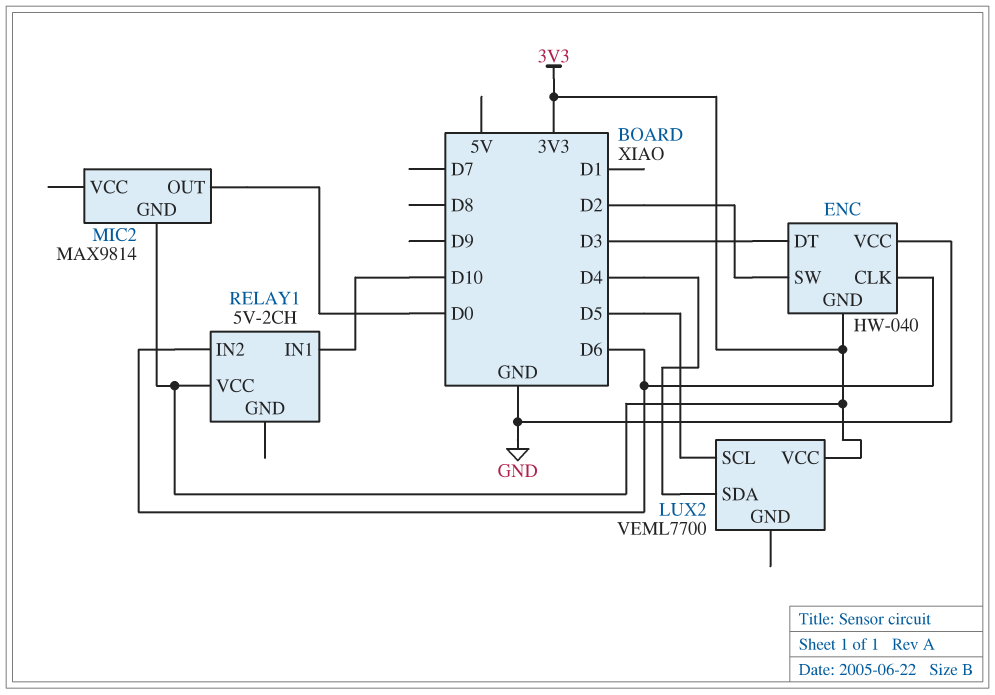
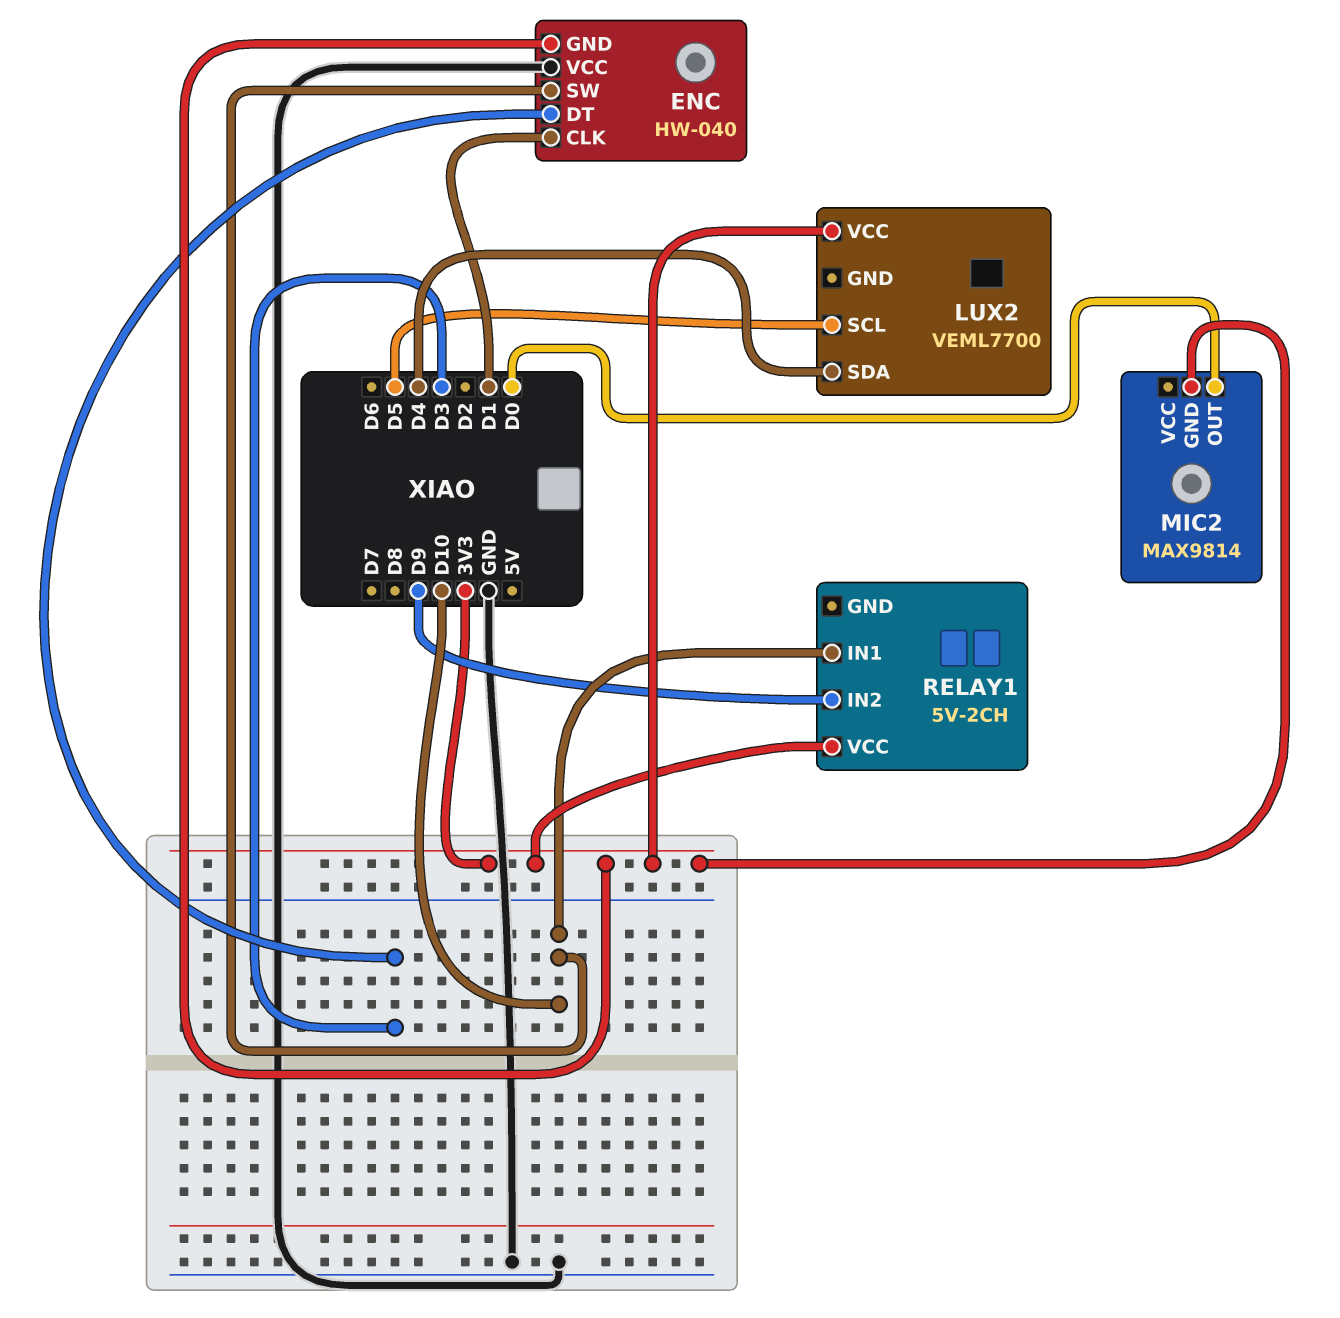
ENC pin CLK: D6 -> D1
ENC pin SW: D2 -> D10
RELAY1 pin IN2: D6 -> D9

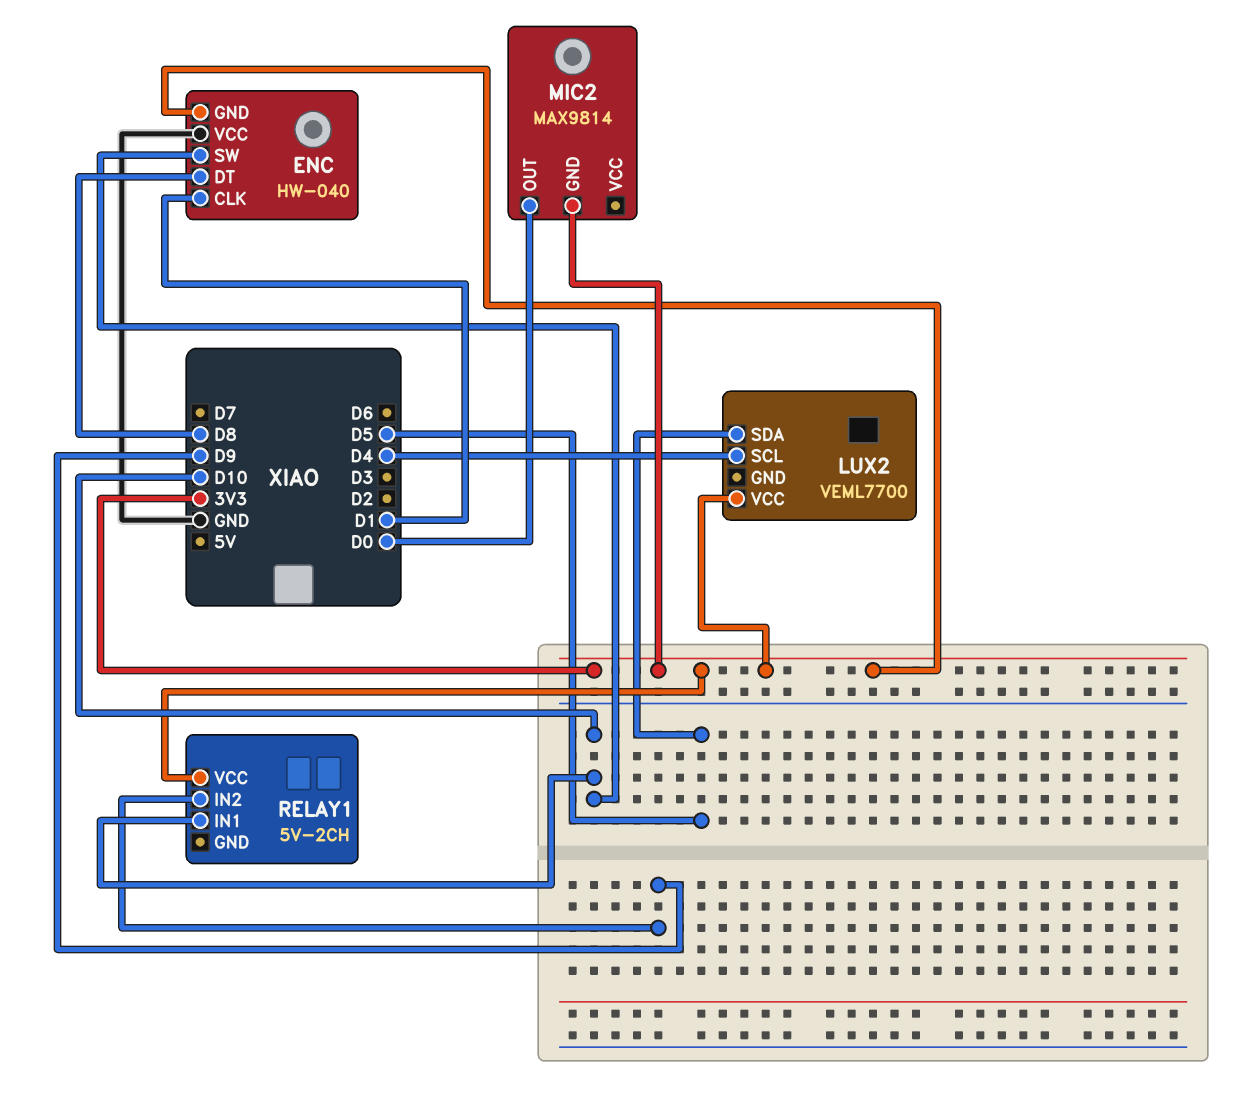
ENC pin DT: D3 -> D8
LUX2 pin SCL: D5 -> D4
LUX2 pin SDA: D4 -> D5

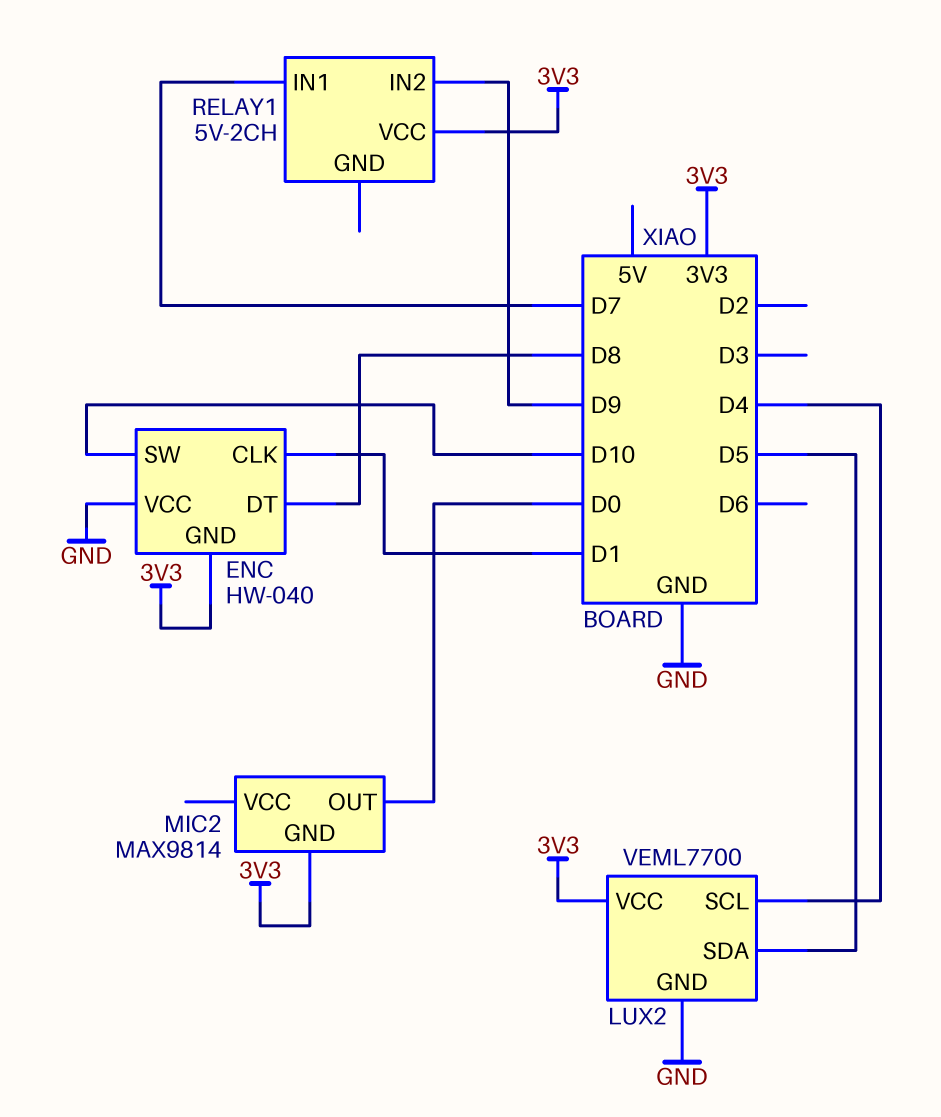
LUX2 pin GND: none -> GND
RELAY1 pin IN1: D10 -> D7

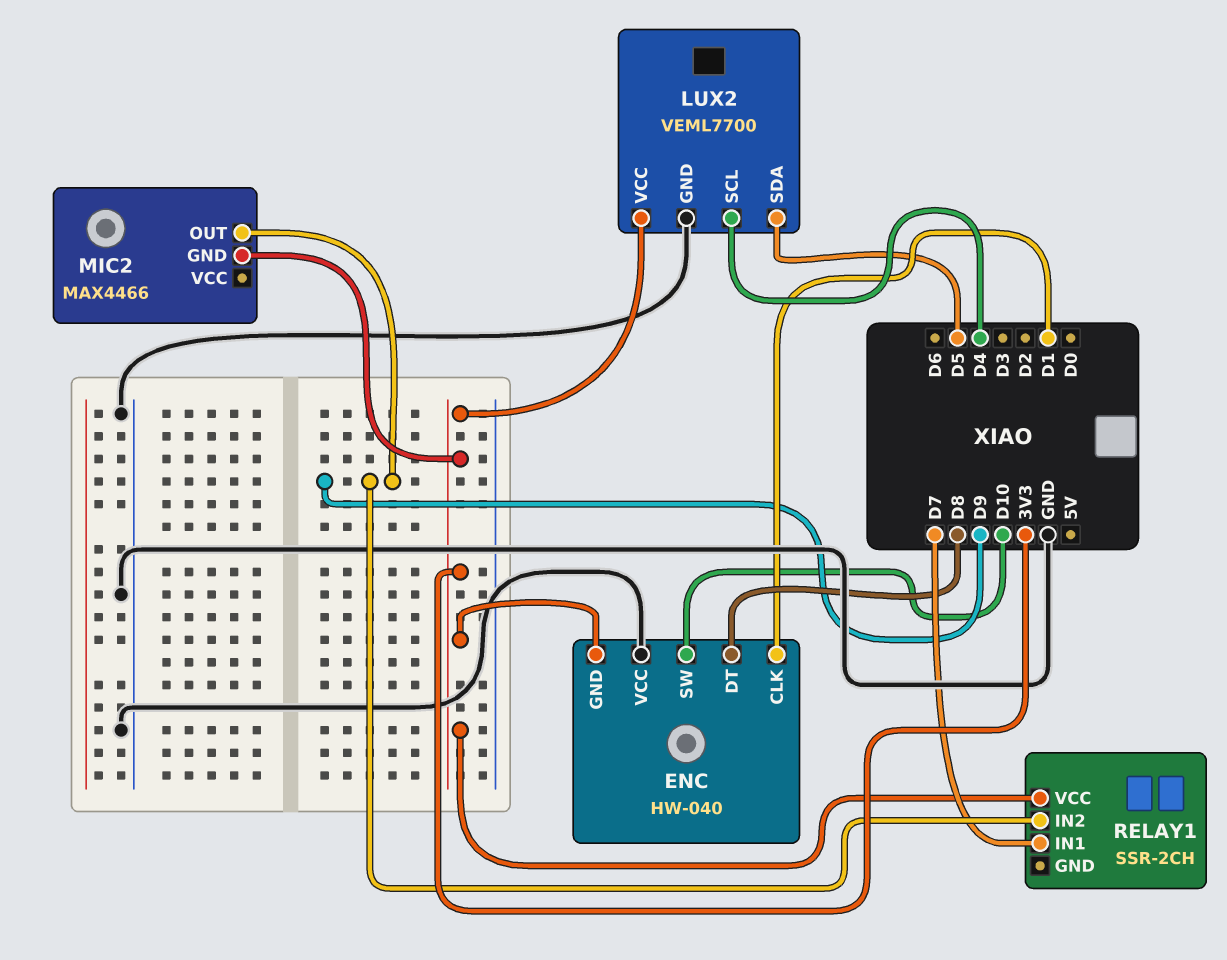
MIC2: MAX9814 -> MAX4466
MIC2 pin OUT: D0 -> D9
RELAY1: 5V-2CH -> SSR-2CH

